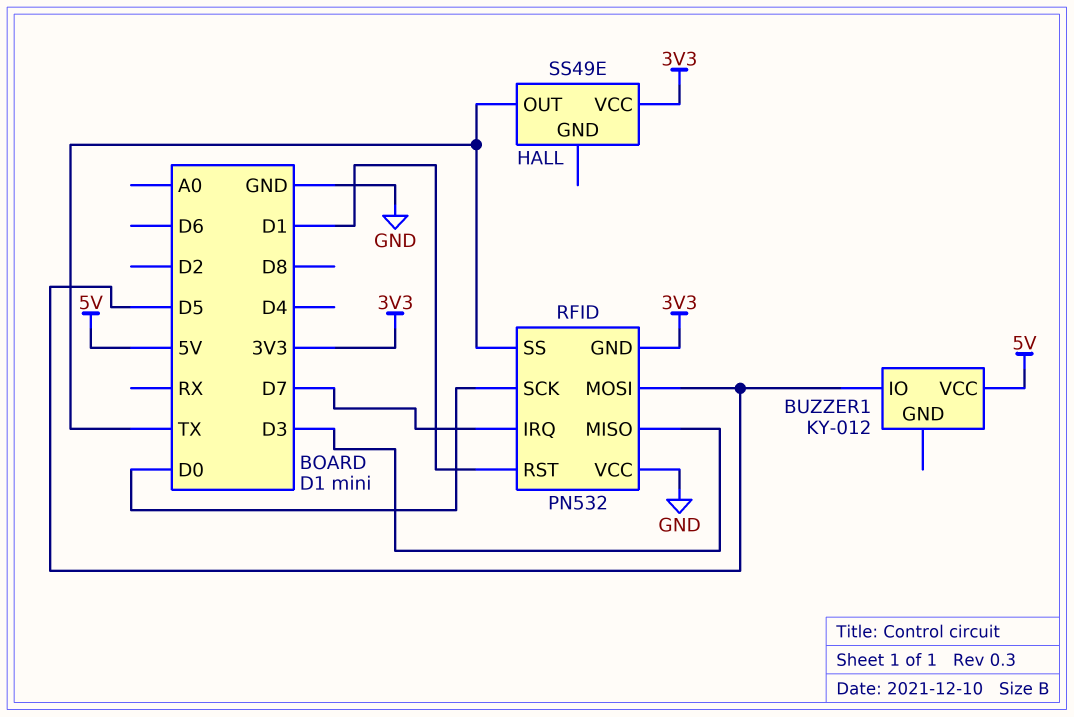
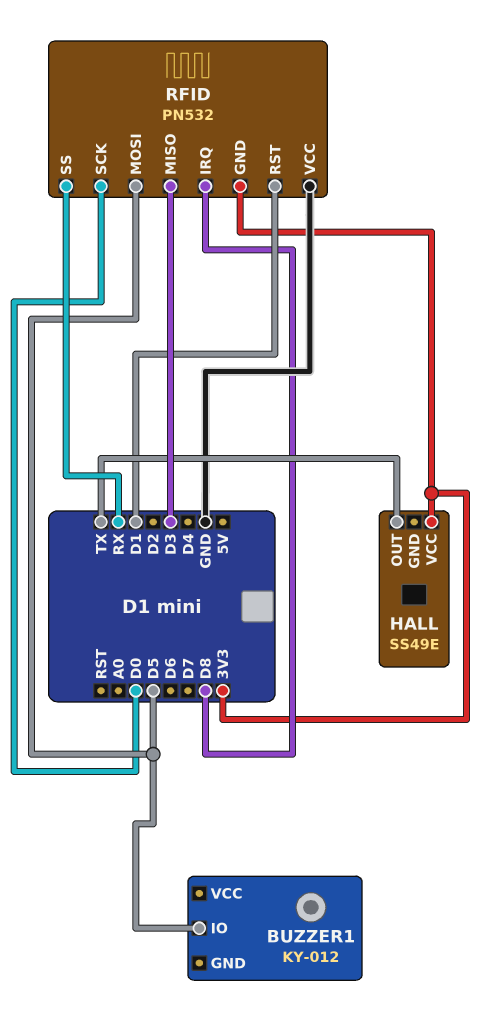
BUZZER1 pin VCC: 5V -> none
RFID pin IRQ: D7 -> D8
RFID pin SS: TX -> RX

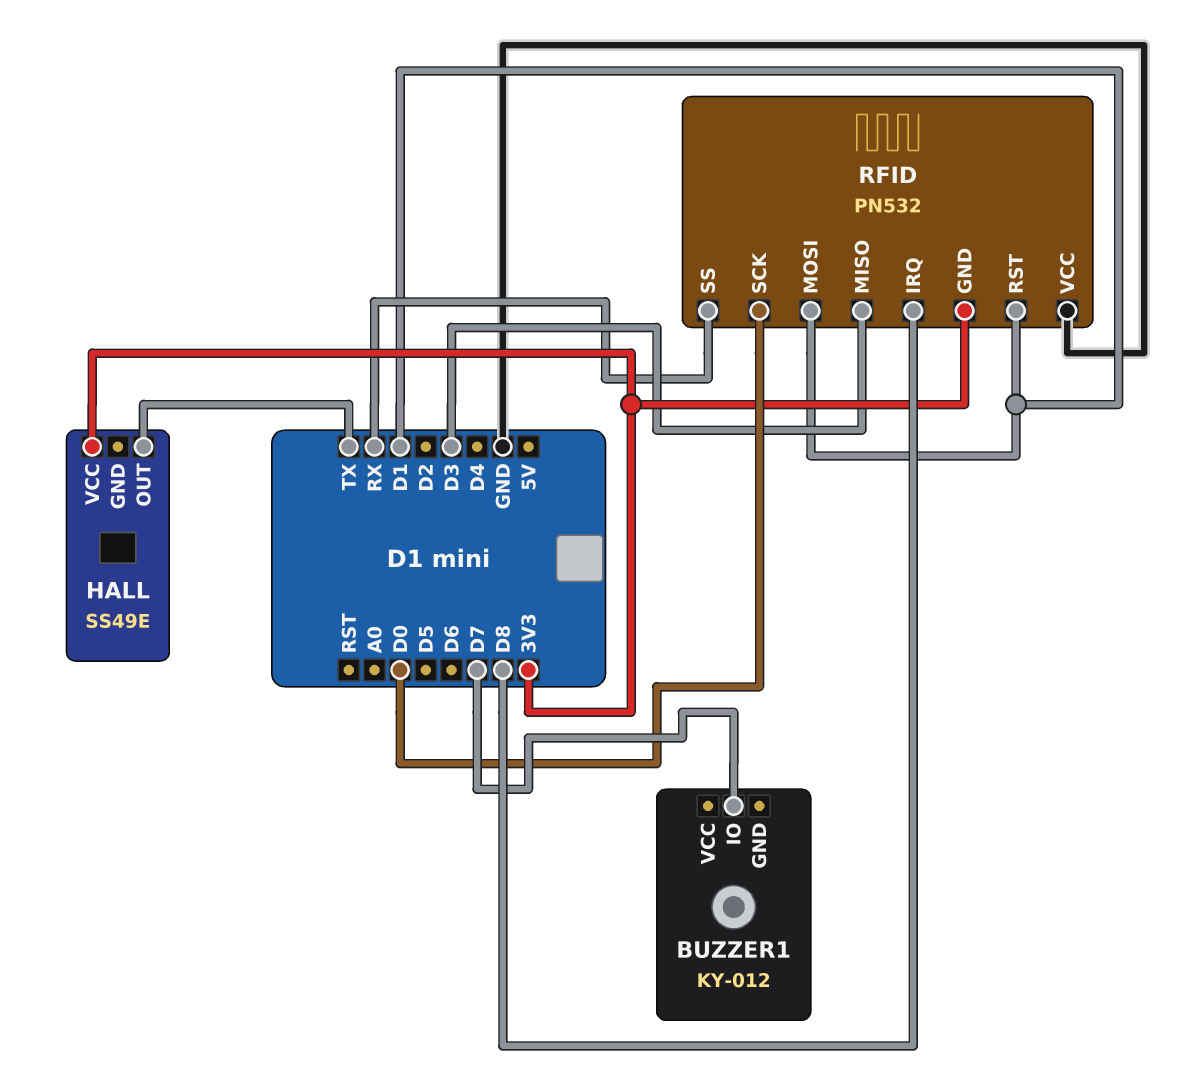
BUZZER1 pin IO: D5 -> D7
RFID pin MOSI: D5 -> D1

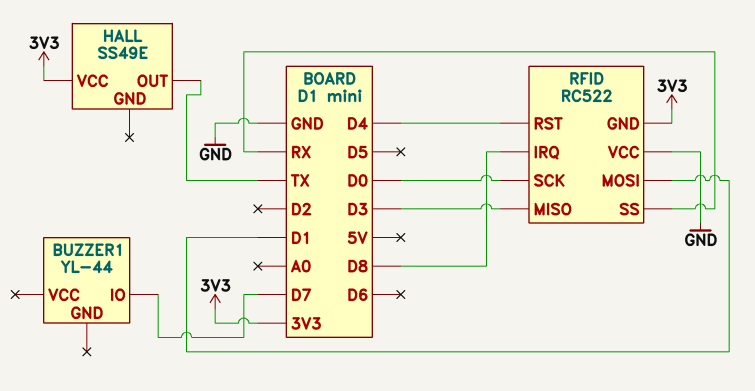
BUZZER1: KY-012 -> YL-44
RFID: PN532 -> RC522
RFID pin RST: D1 -> D4

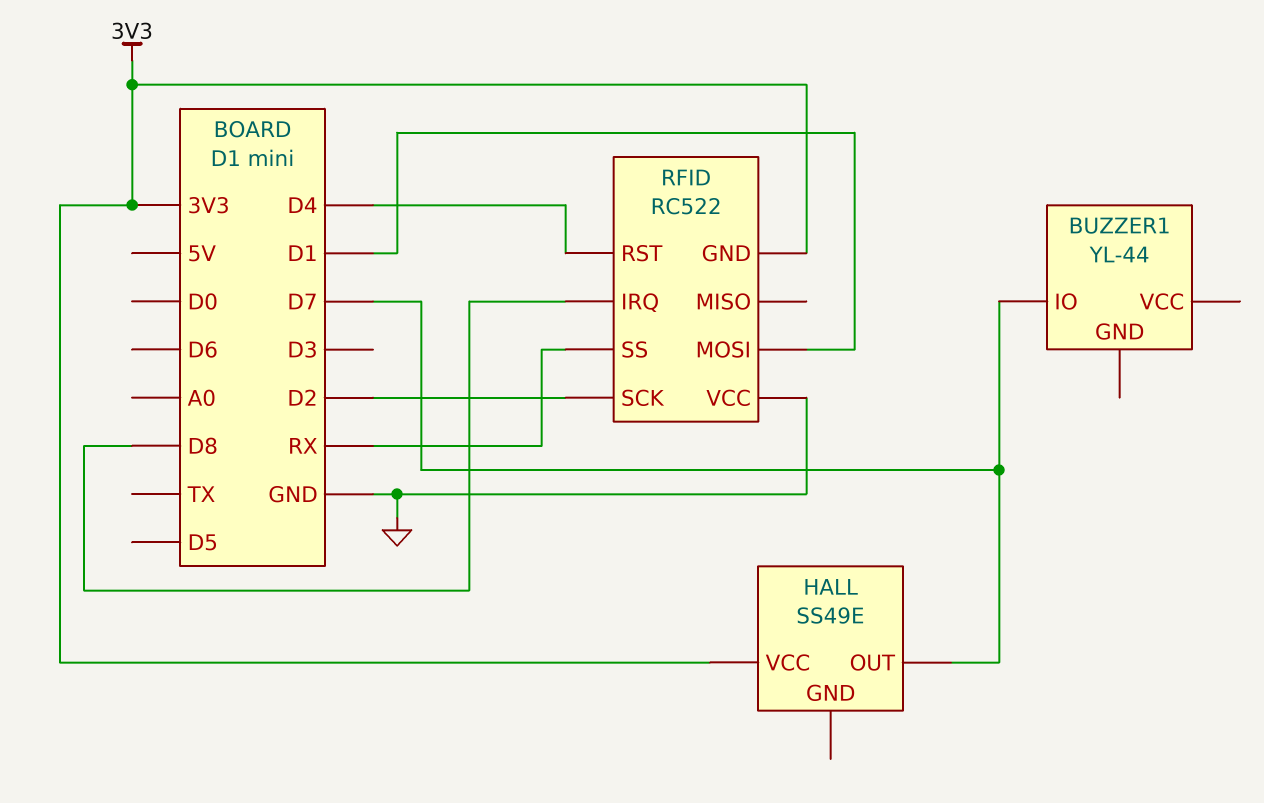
HALL pin OUT: TX -> D7
RFID pin MISO: D3 -> none
RFID pin SCK: D0 -> D2

